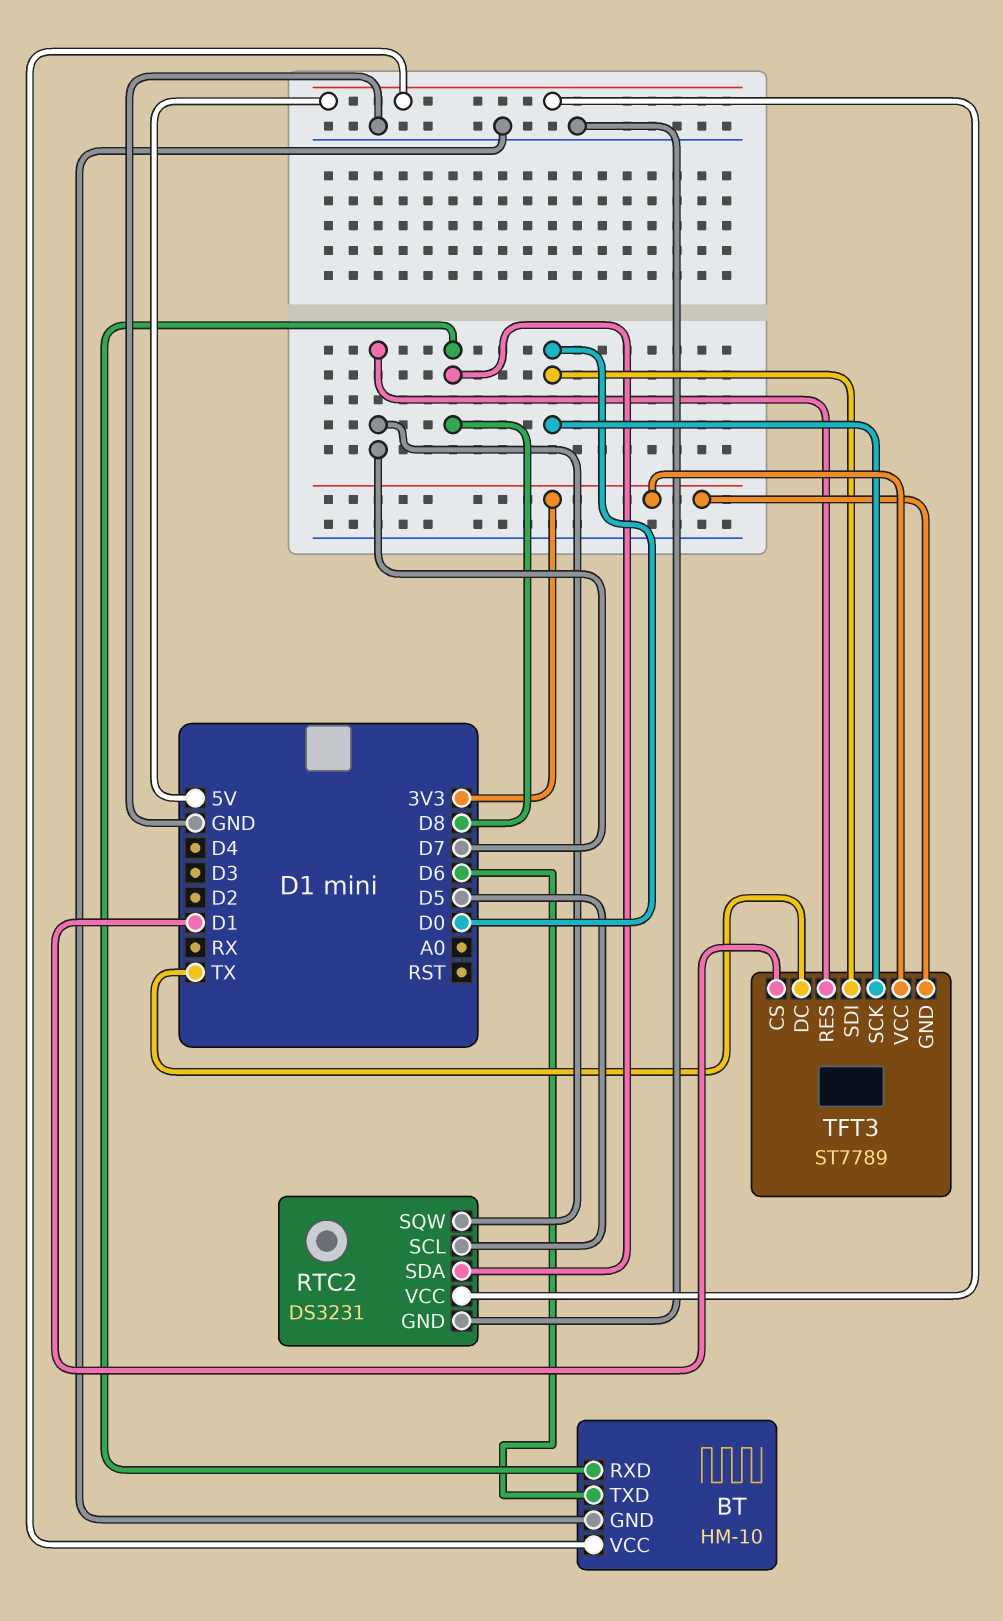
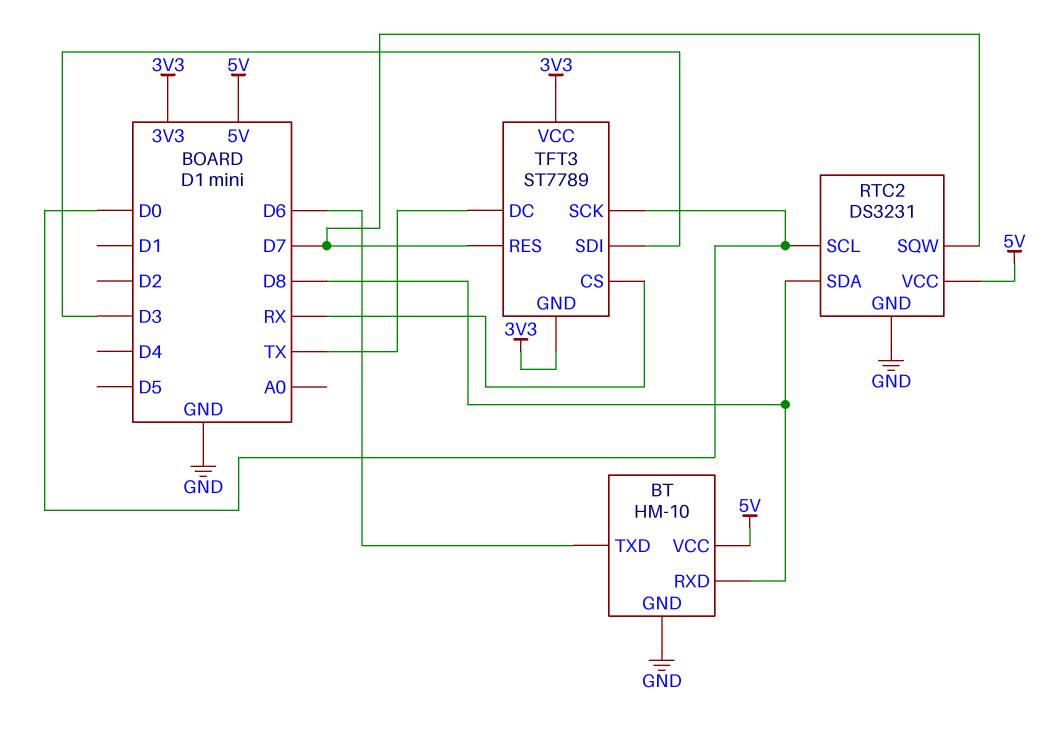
RTC2 pin SCL: D5 -> D0
TFT3 pin CS: D1 -> RX
TFT3 pin SDI: D0 -> D3

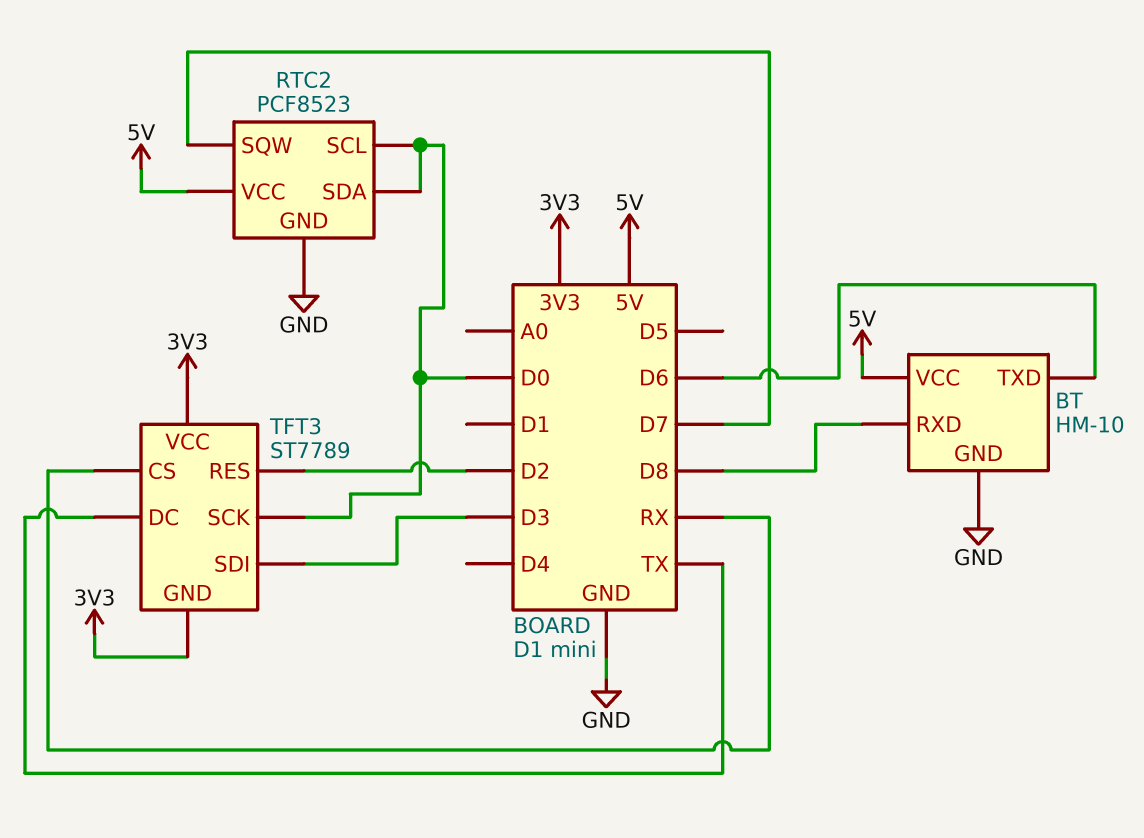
RTC2: DS3231 -> PCF8523
RTC2 pin SDA: D8 -> D0
TFT3 pin RES: D7 -> D2

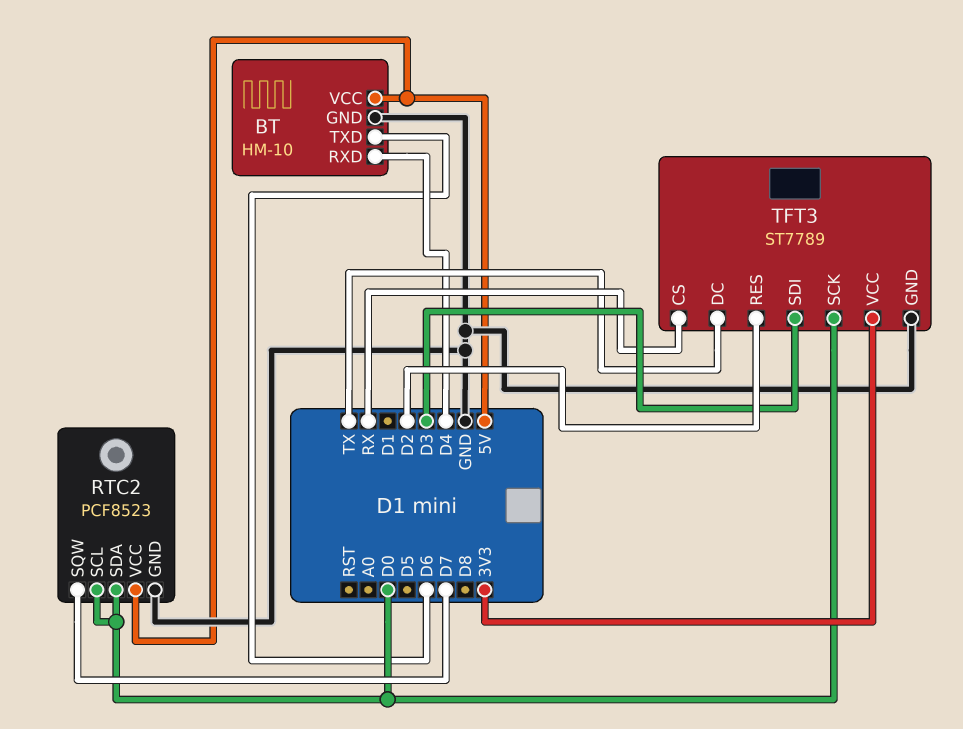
BT pin RXD: D8 -> D4
TFT3 pin GND: 3V3 -> GND

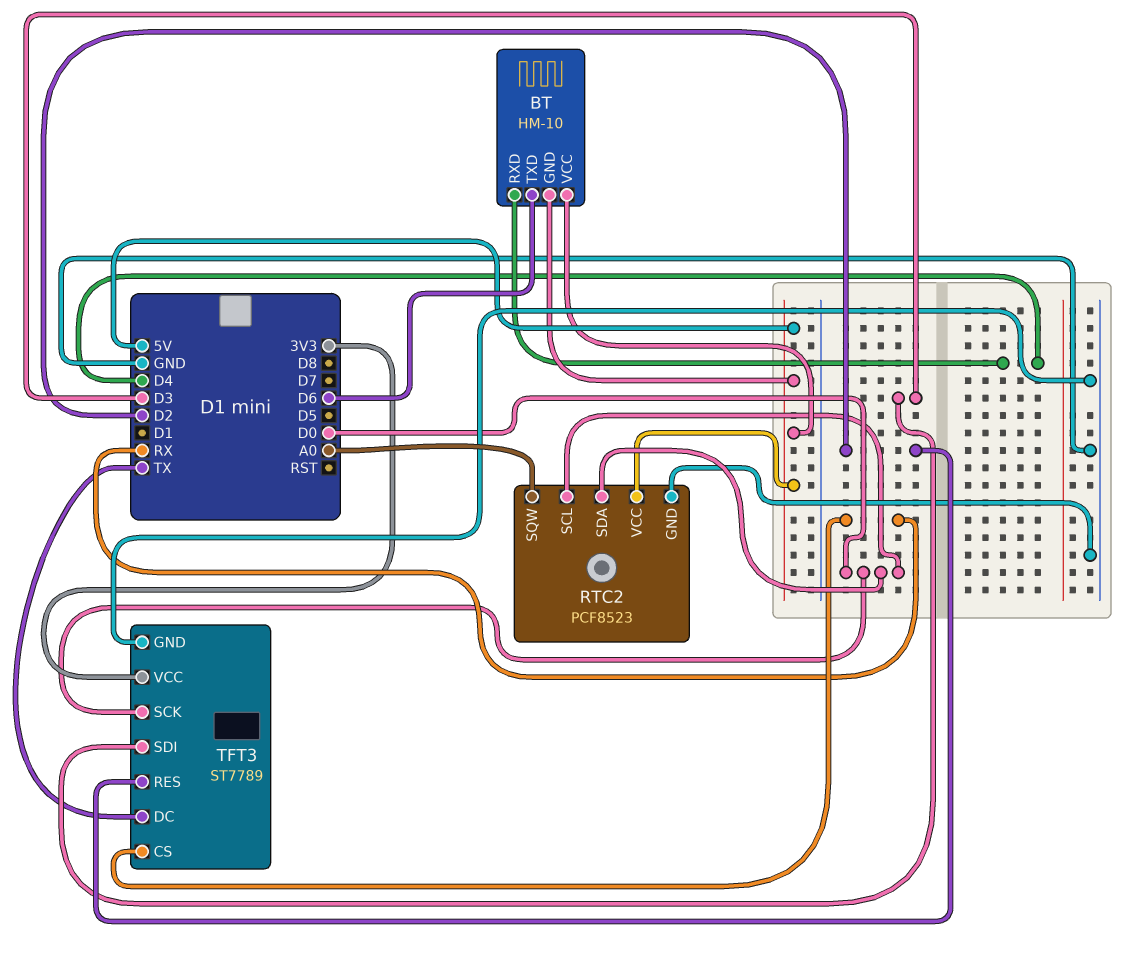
BT pin GND: GND -> 5V
RTC2 pin SQW: D7 -> A0

